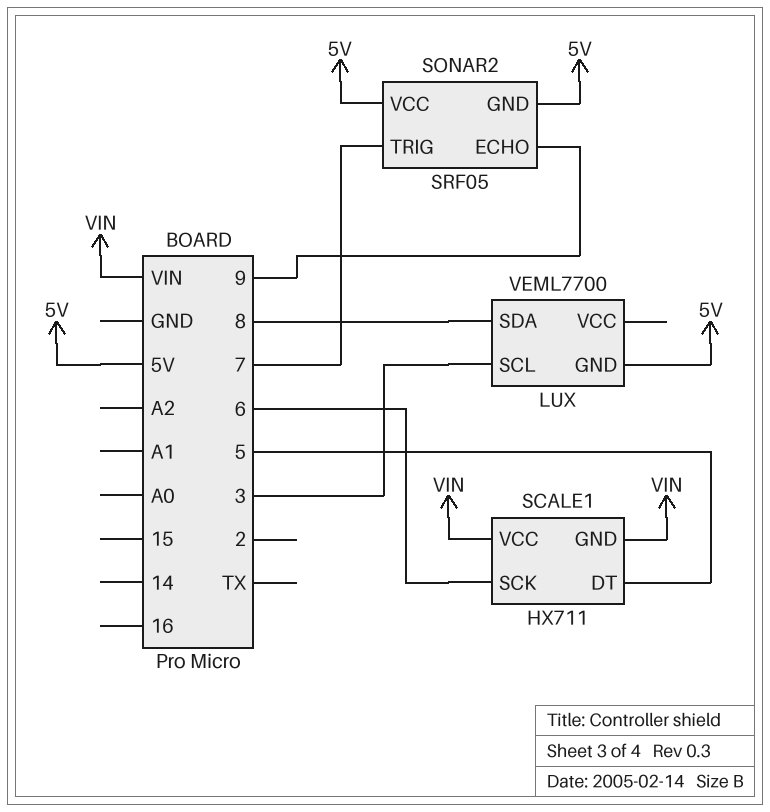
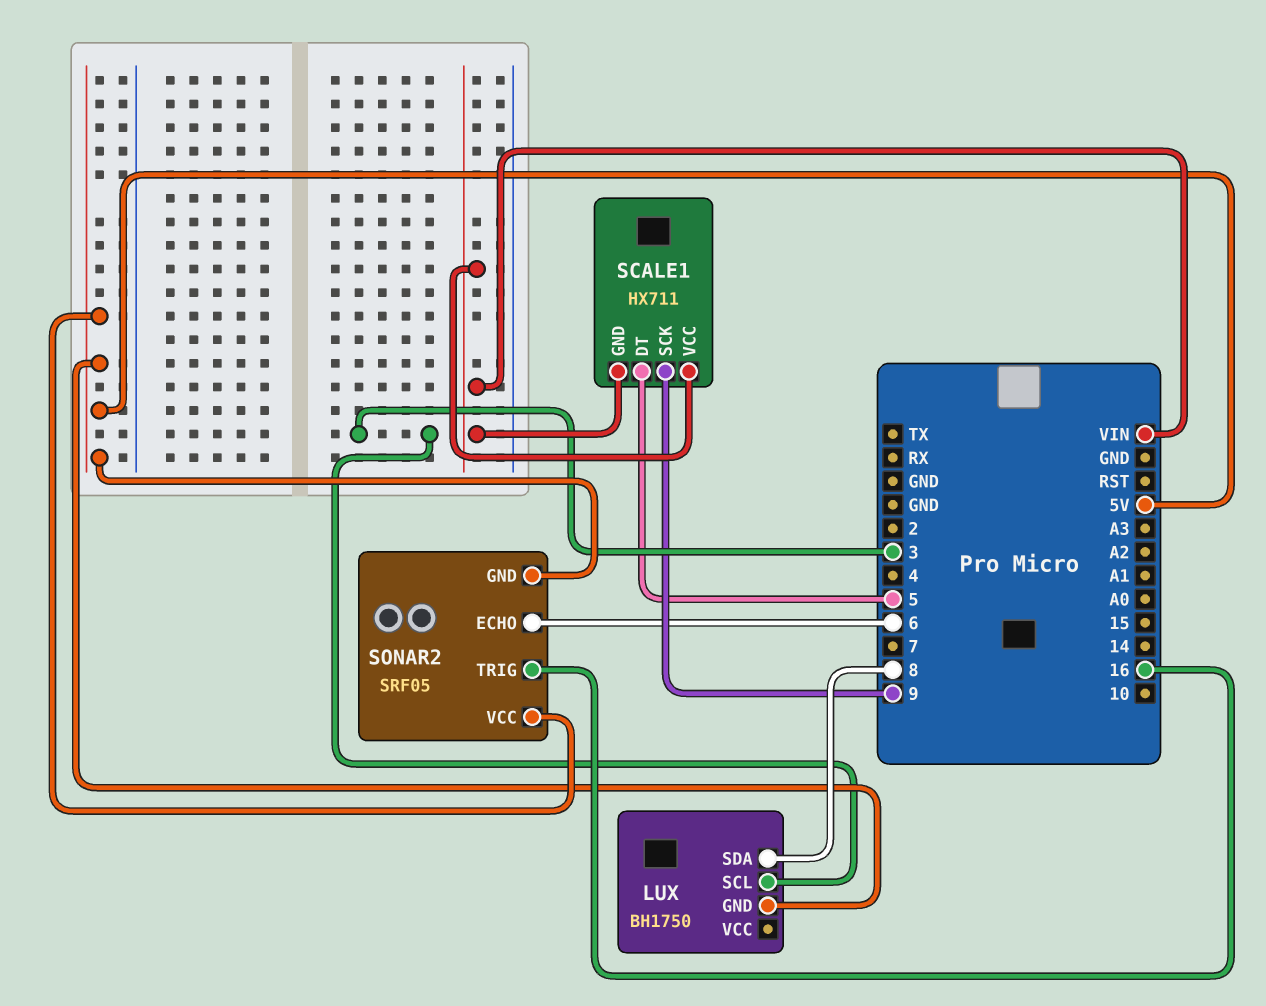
LUX: VEML7700 -> BH1750
SCALE1 pin SCK: 6 -> 9
SONAR2 pin ECHO: 9 -> 6
SONAR2 pin TRIG: 7 -> 16

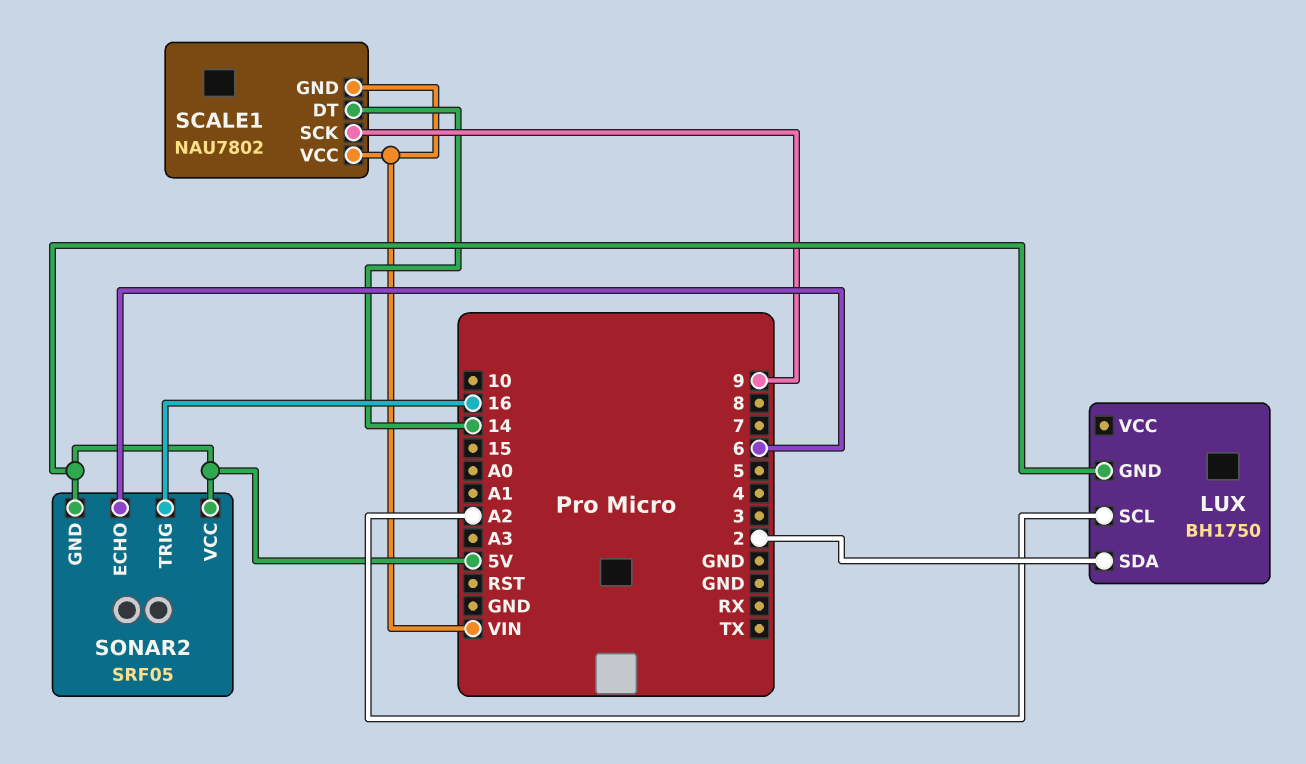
LUX pin SCL: 3 -> A2
LUX pin SDA: 8 -> 2
SCALE1: HX711 -> NAU7802
SCALE1 pin DT: 5 -> 14

